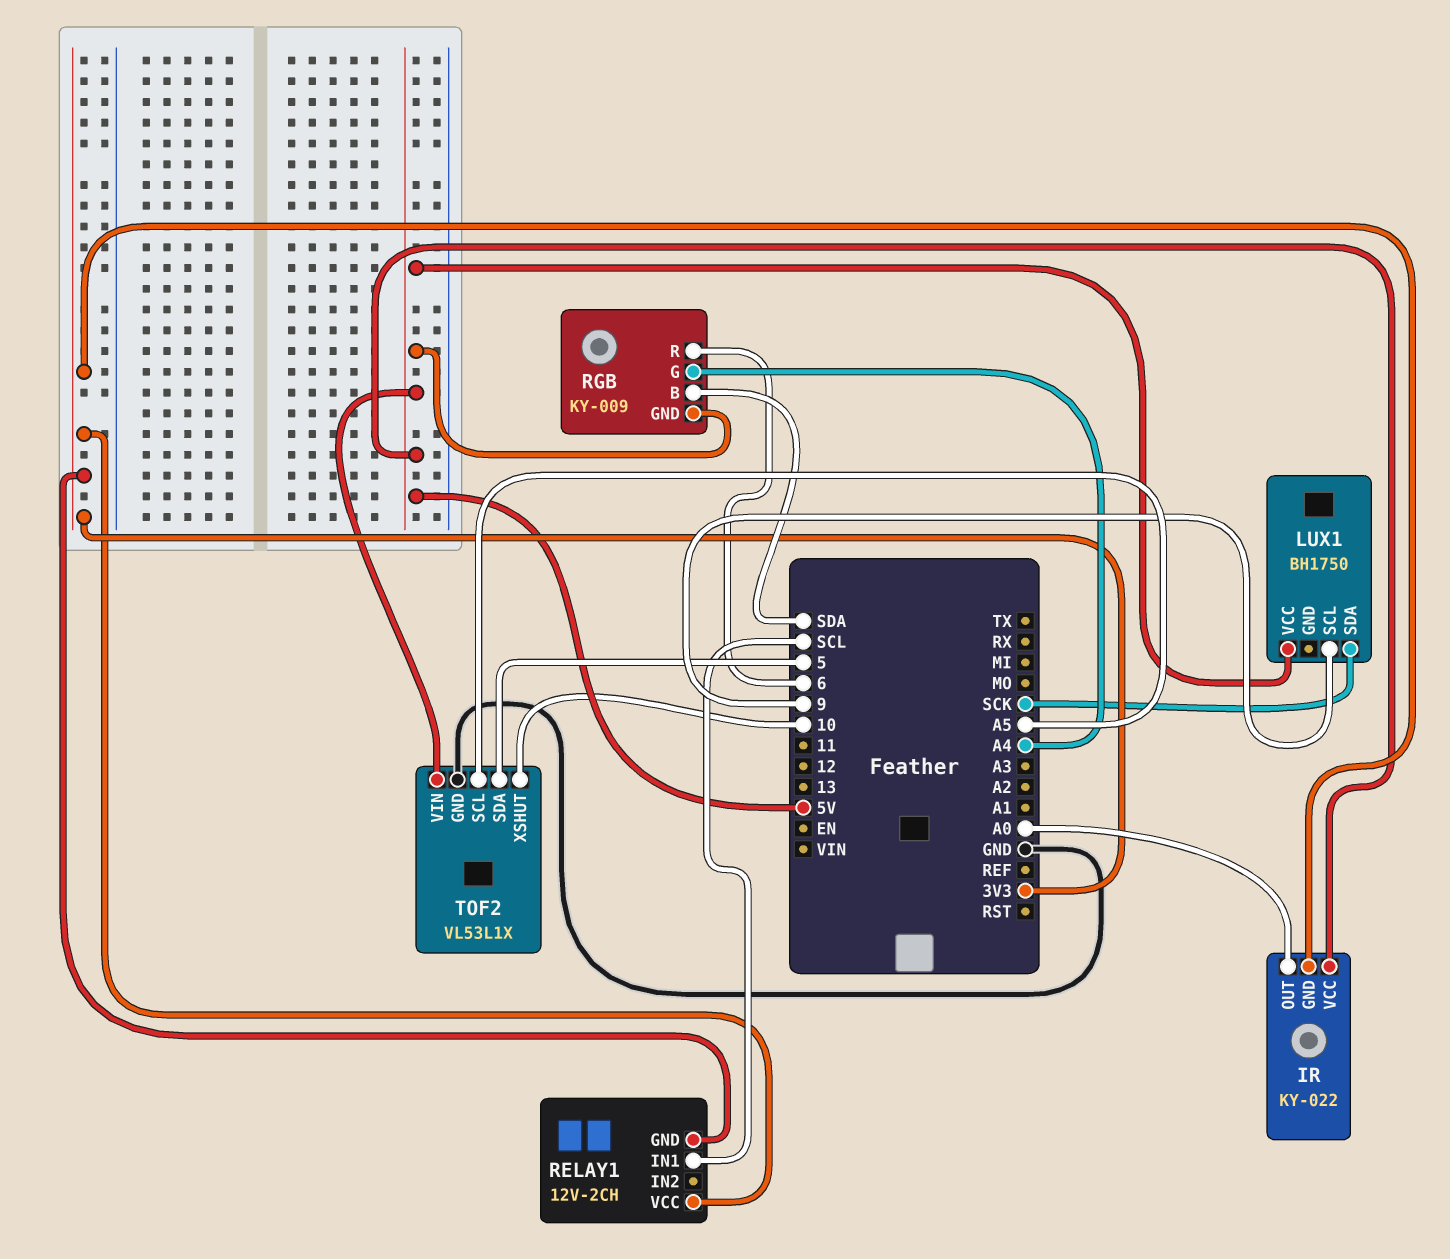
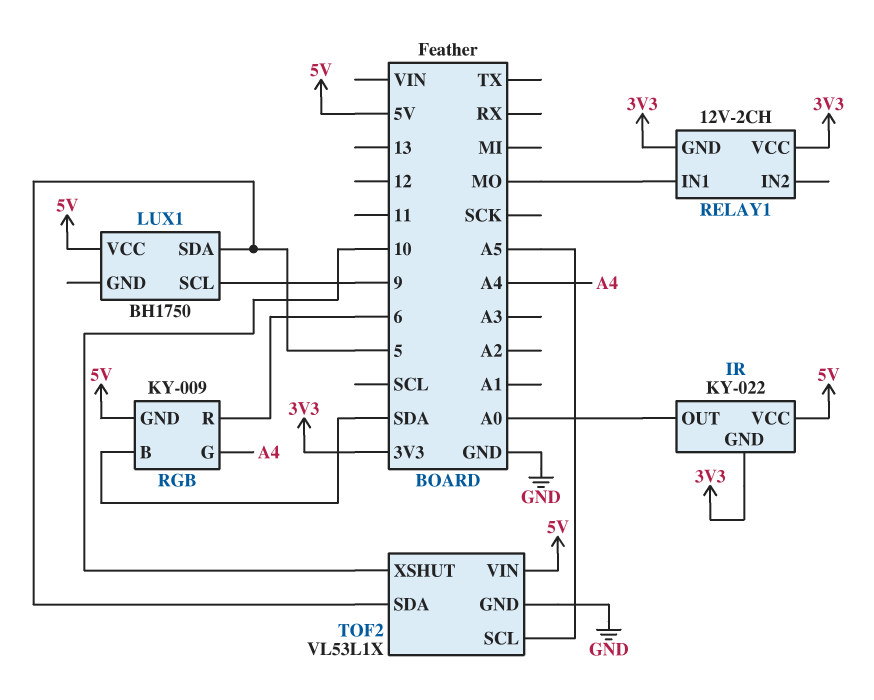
LUX1 pin SDA: SCK -> 5
RELAY1 pin IN1: SCL -> MO

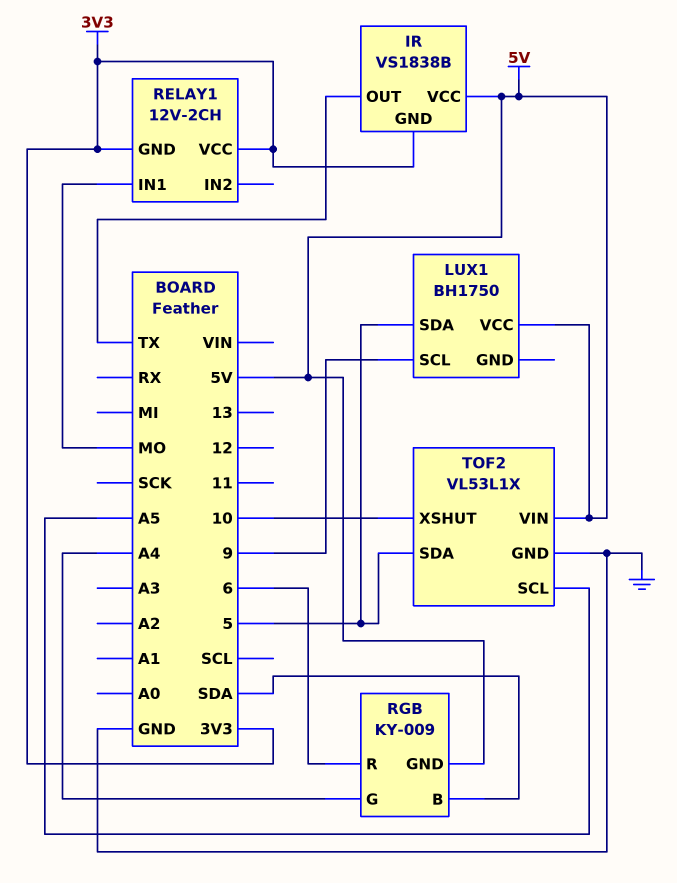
IR: KY-022 -> VS1838B
IR pin OUT: A0 -> TX

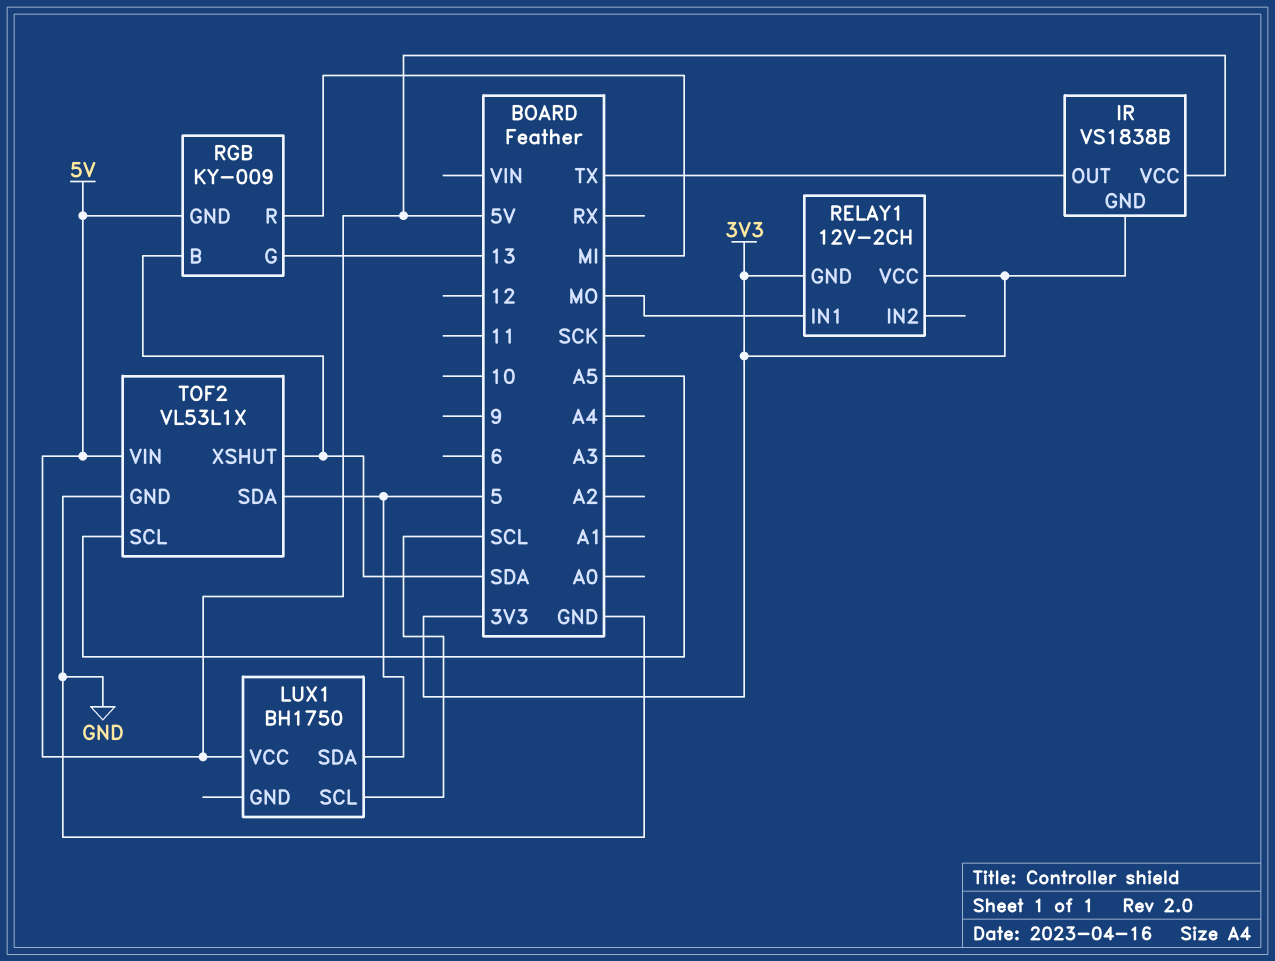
LUX1 pin SCL: 9 -> SCL
RGB pin G: A4 -> 13
RGB pin R: 6 -> MI
TOF2 pin XSHUT: 10 -> SDA

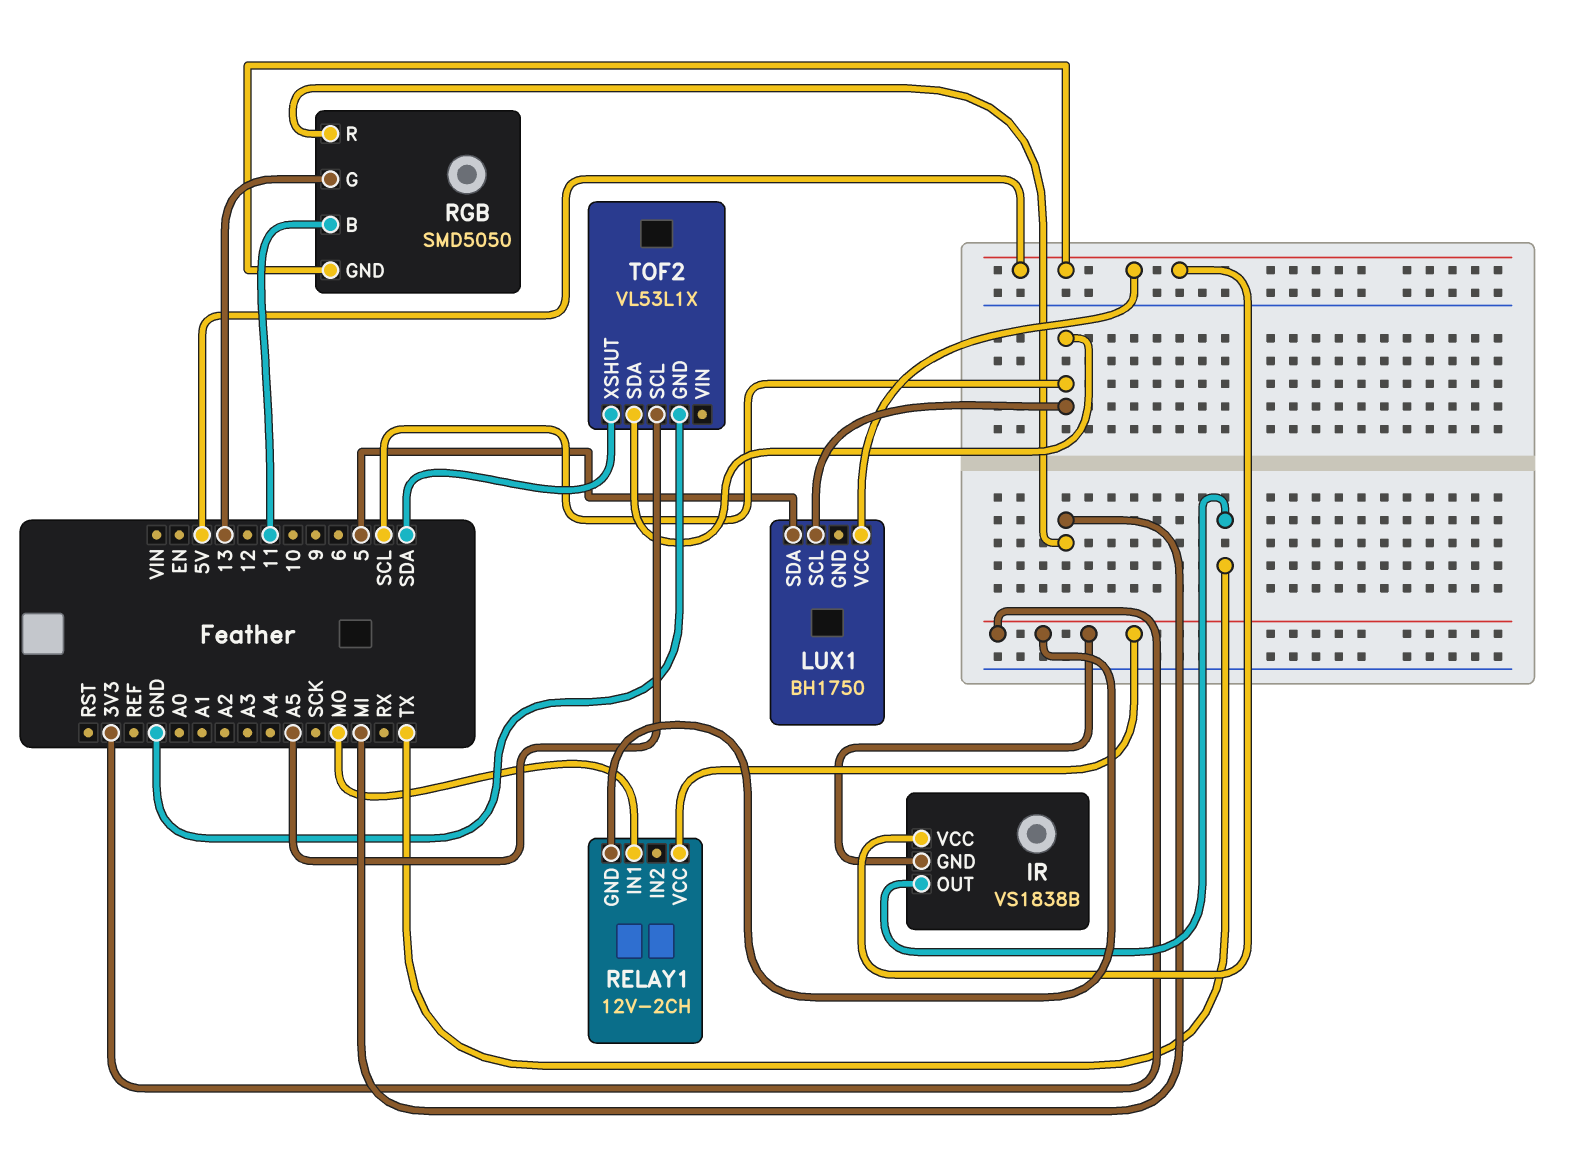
RGB: KY-009 -> SMD5050
RGB pin B: SDA -> 11
TOF2 pin SDA: 5 -> SCL
TOF2 pin VIN: 5V -> none

